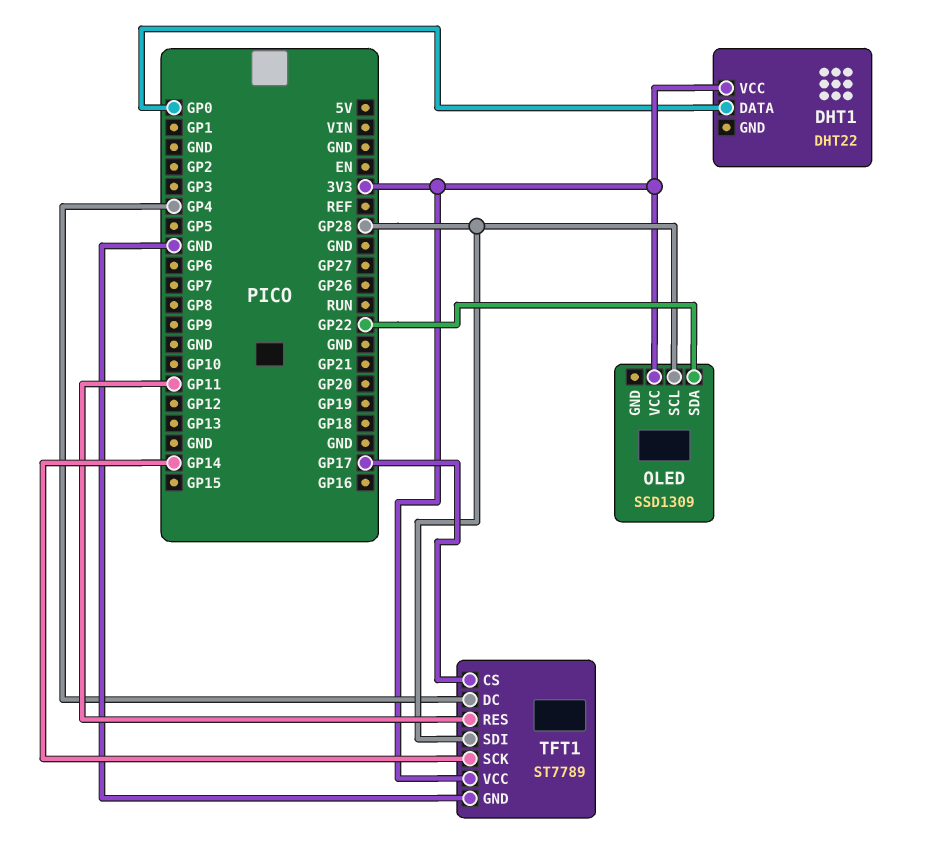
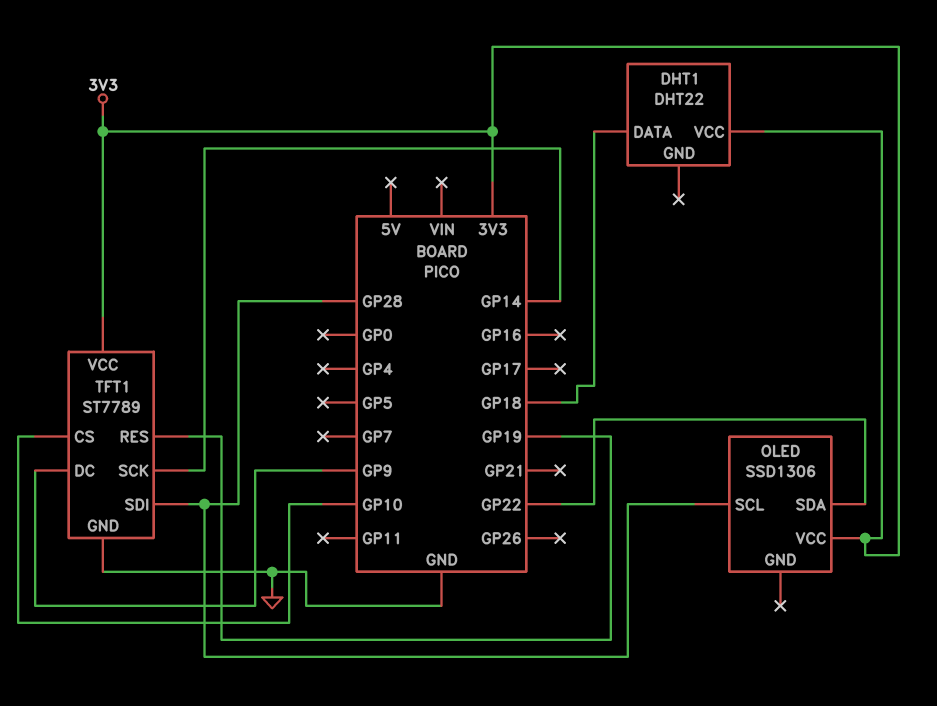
DHT1 pin DATA: GP0 -> GP18
OLED: SSD1309 -> SSD1306
TFT1 pin CS: GP17 -> GP10
TFT1 pin DC: GP4 -> GP9
TFT1 pin RES: GP11 -> GP19

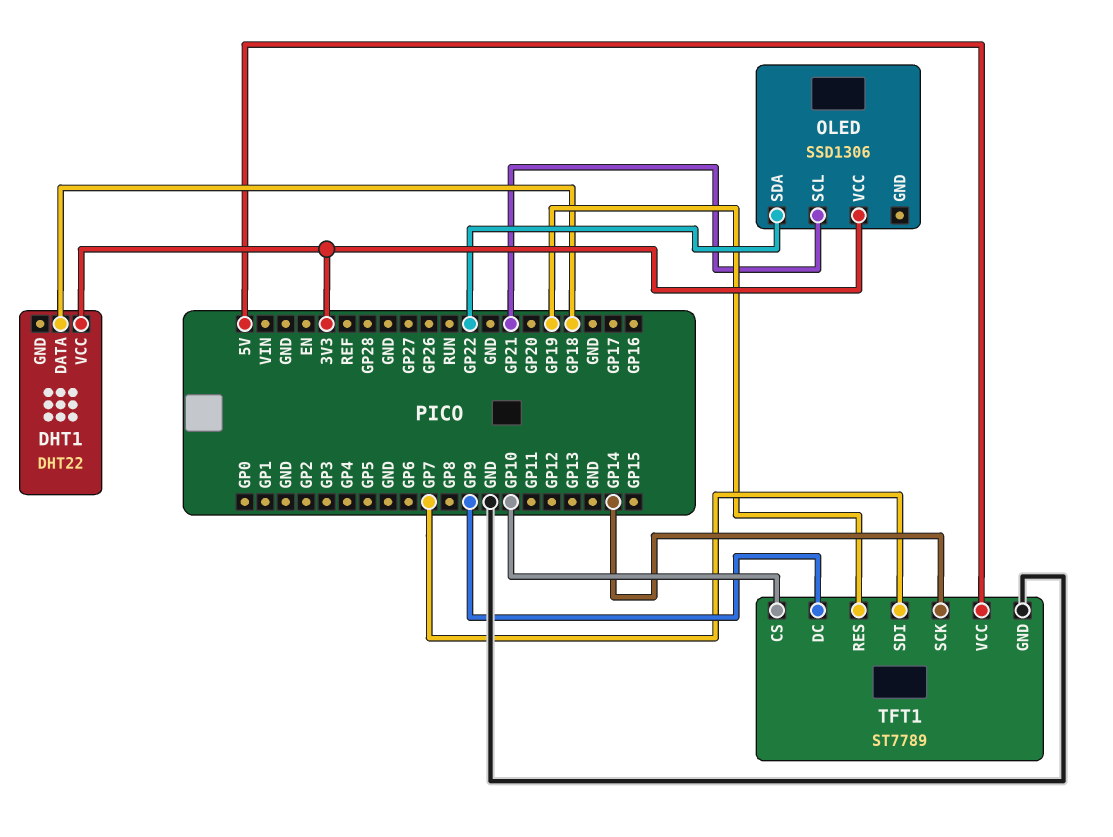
OLED pin SCL: GP28 -> GP21
TFT1 pin SDI: GP28 -> GP7
TFT1 pin VCC: 3V3 -> 5V

